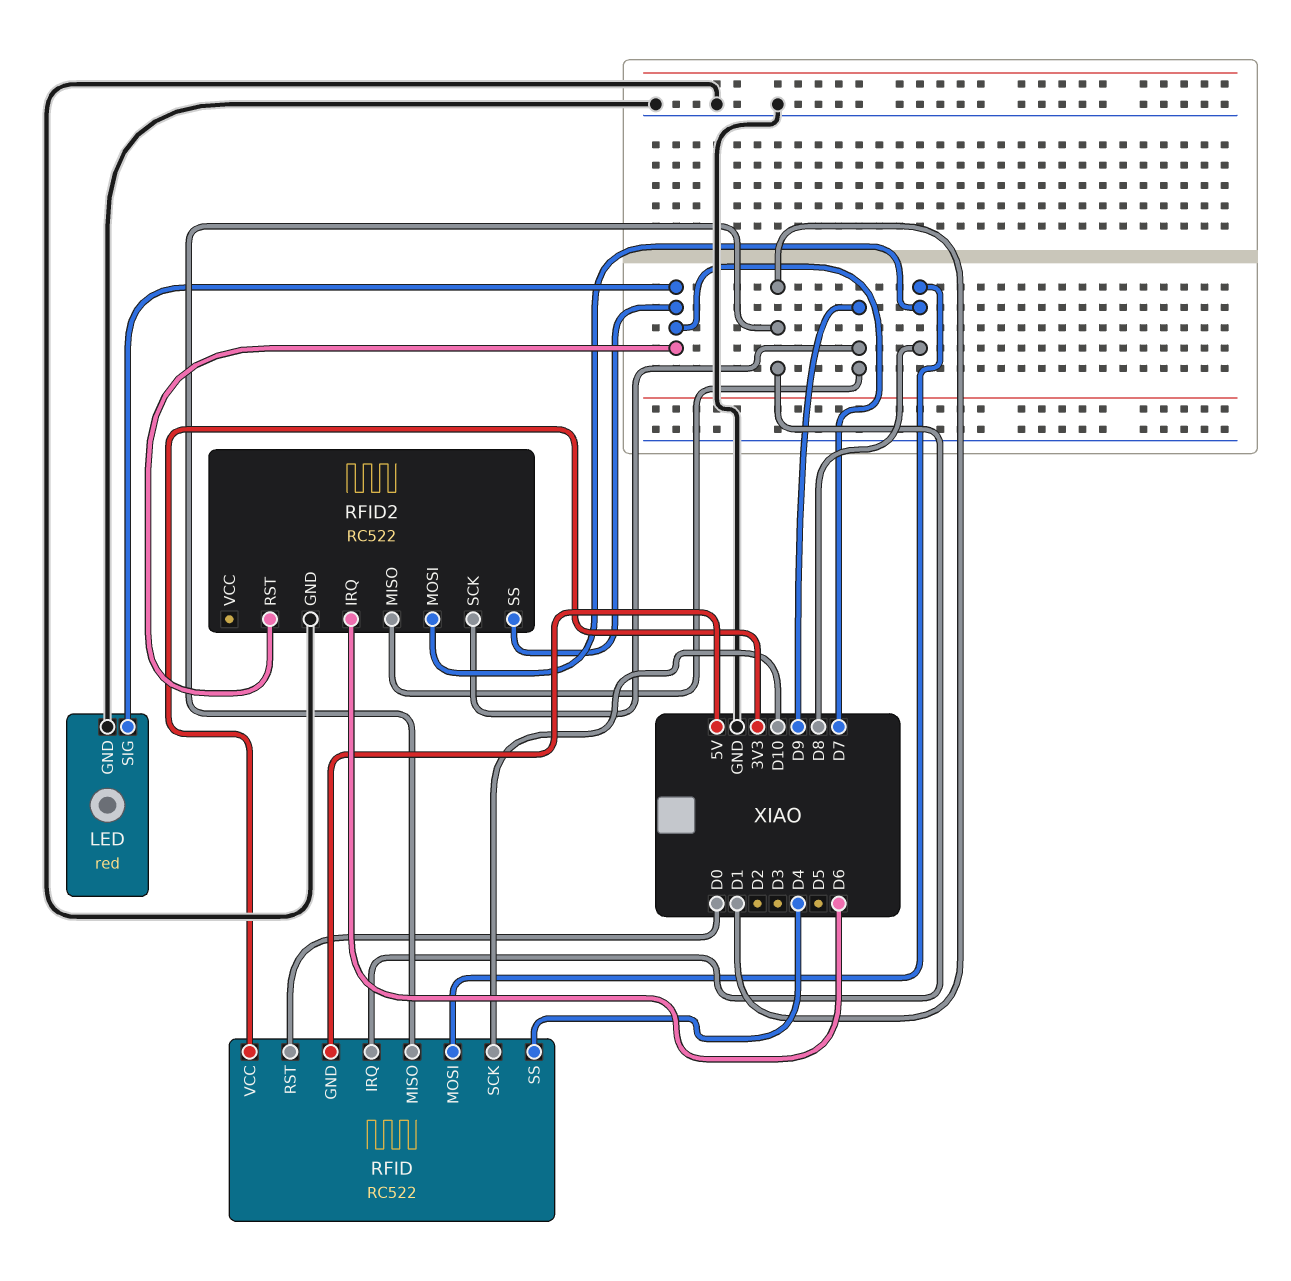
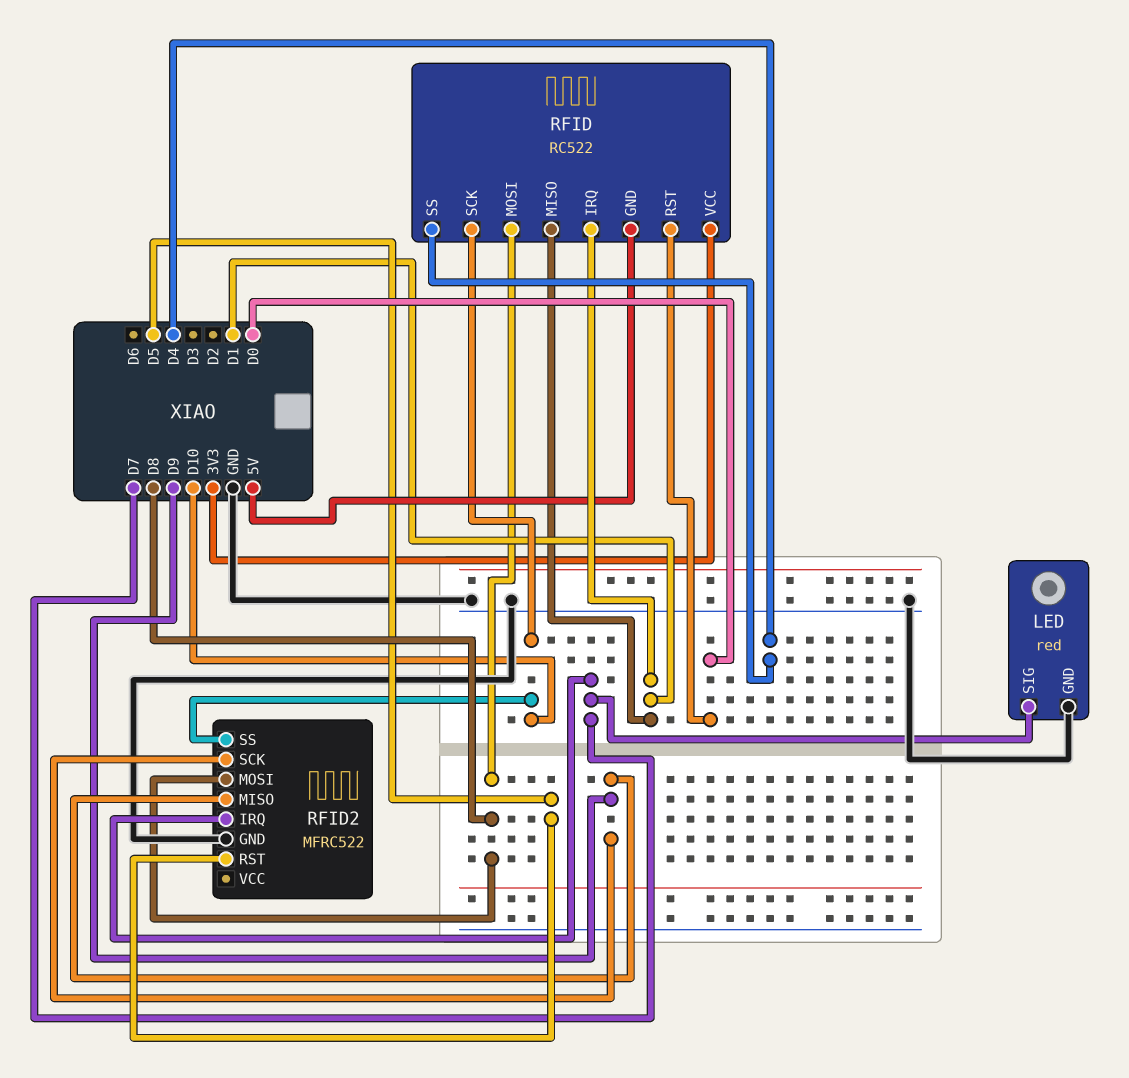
RFID2: RC522 -> MFRC522
RFID2 pin IRQ: D6 -> D7
RFID2 pin RST: D7 -> D5
RFID2 pin SS: D7 -> D10

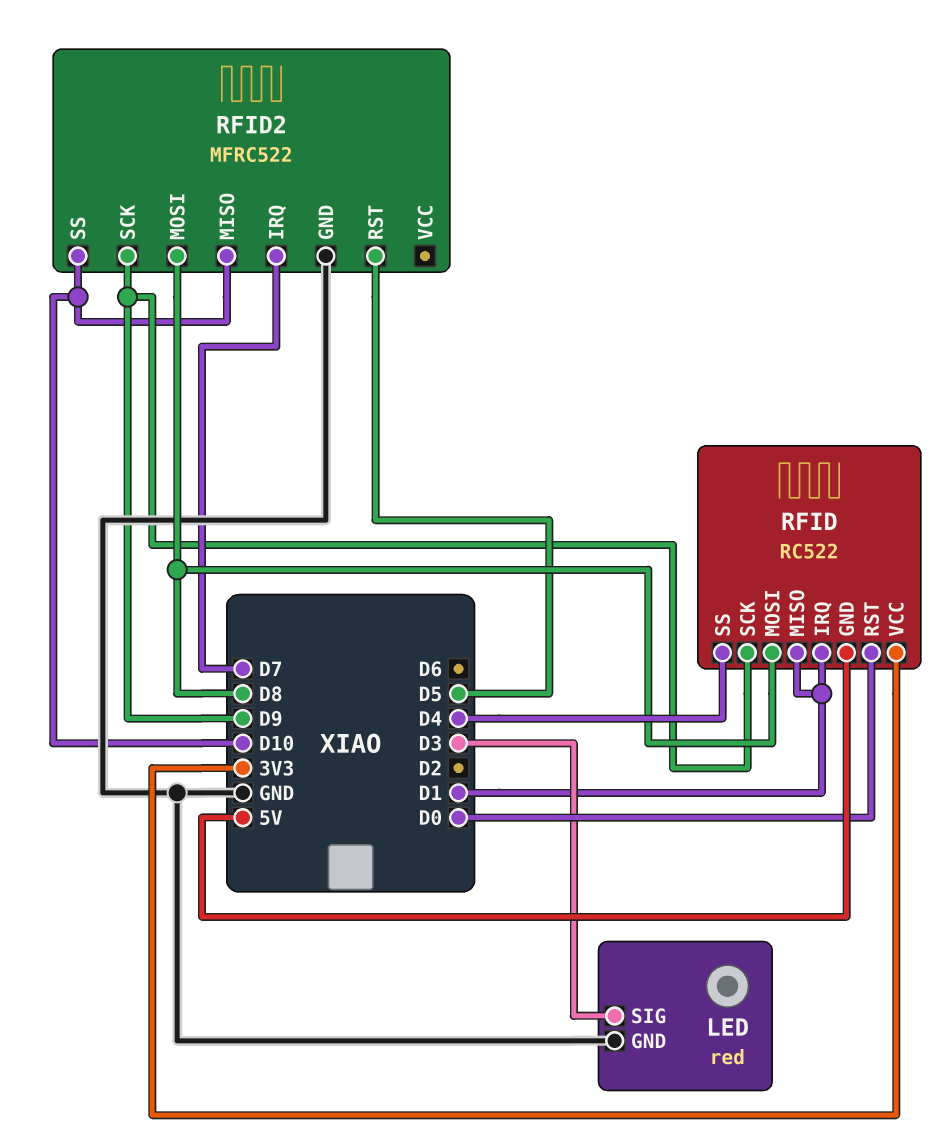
LED pin SIG: D7 -> D3
RFID pin SCK: D10 -> D9
RFID2 pin MISO: D9 -> D10

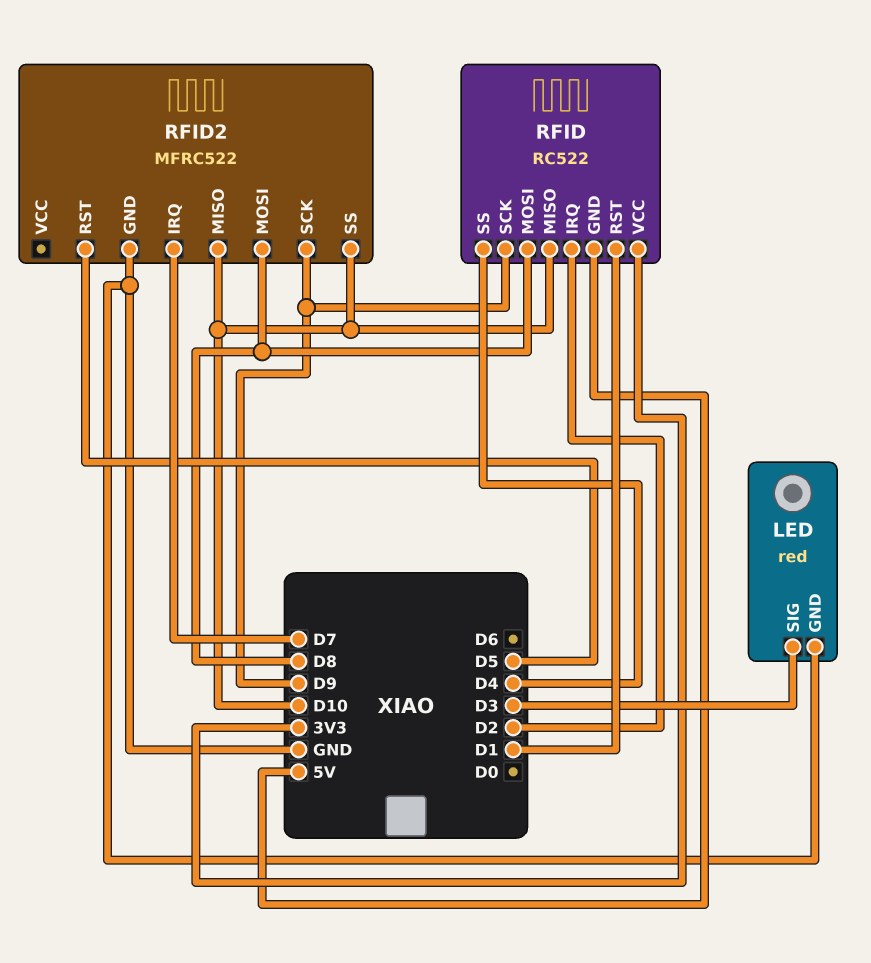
RFID pin IRQ: D1 -> D2
RFID pin MISO: D1 -> D10
RFID pin RST: D0 -> D1

